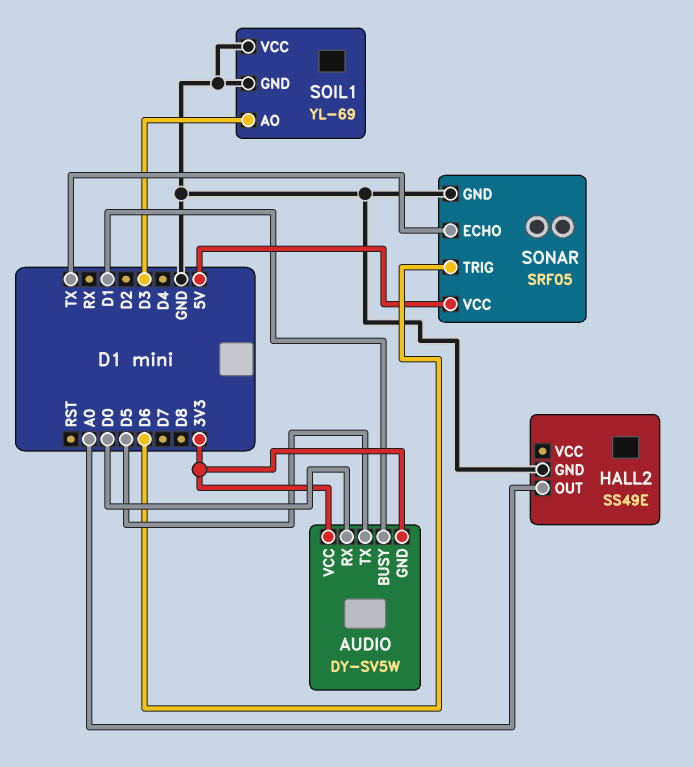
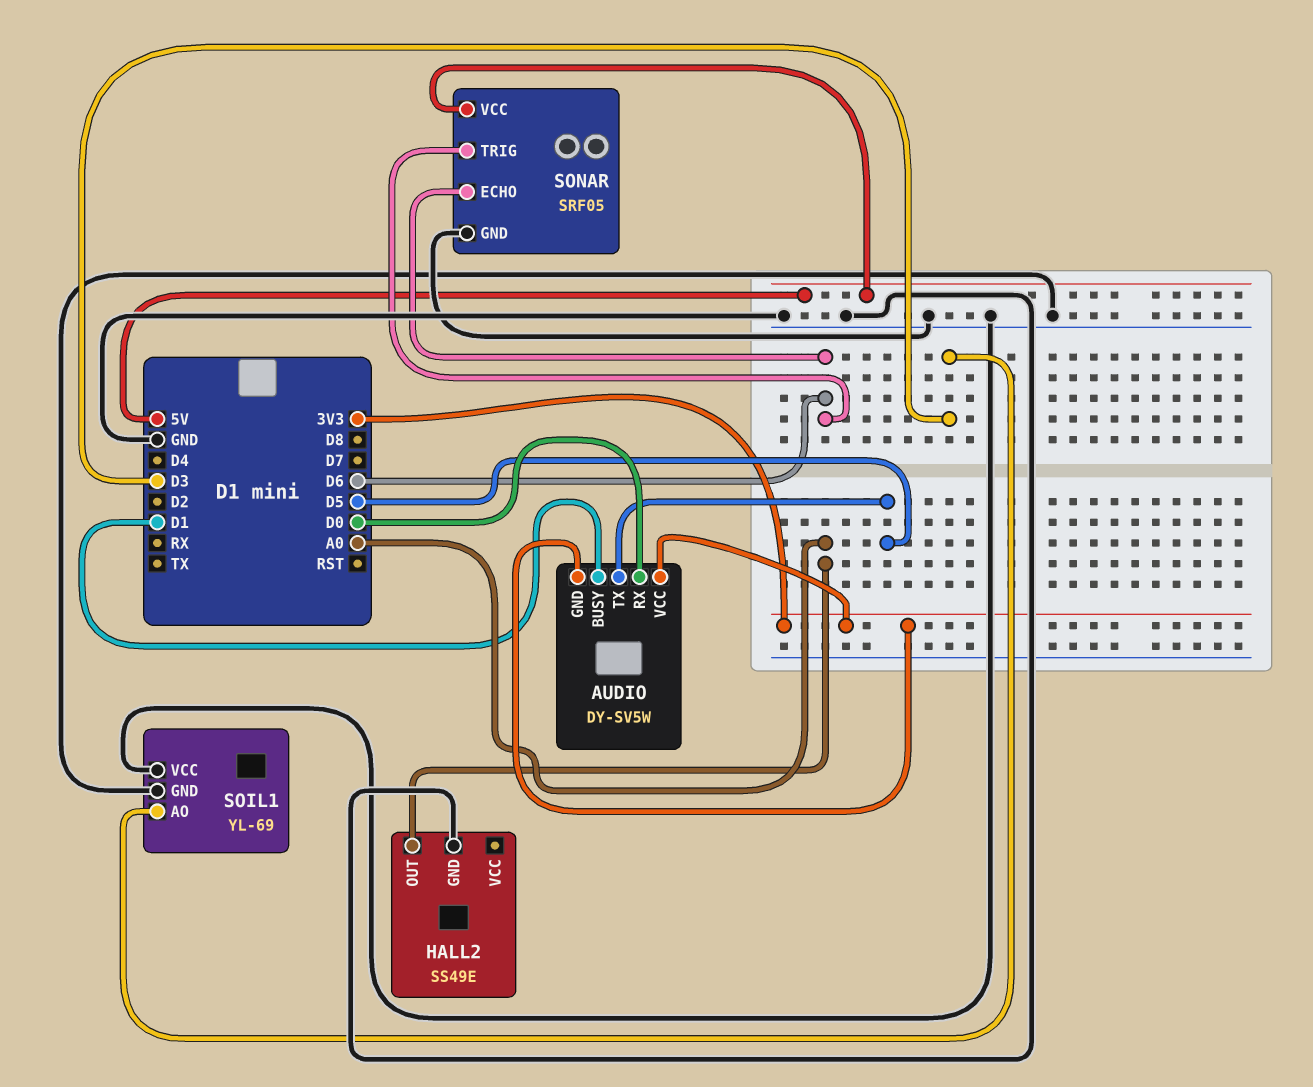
SONAR pin ECHO: TX -> D6

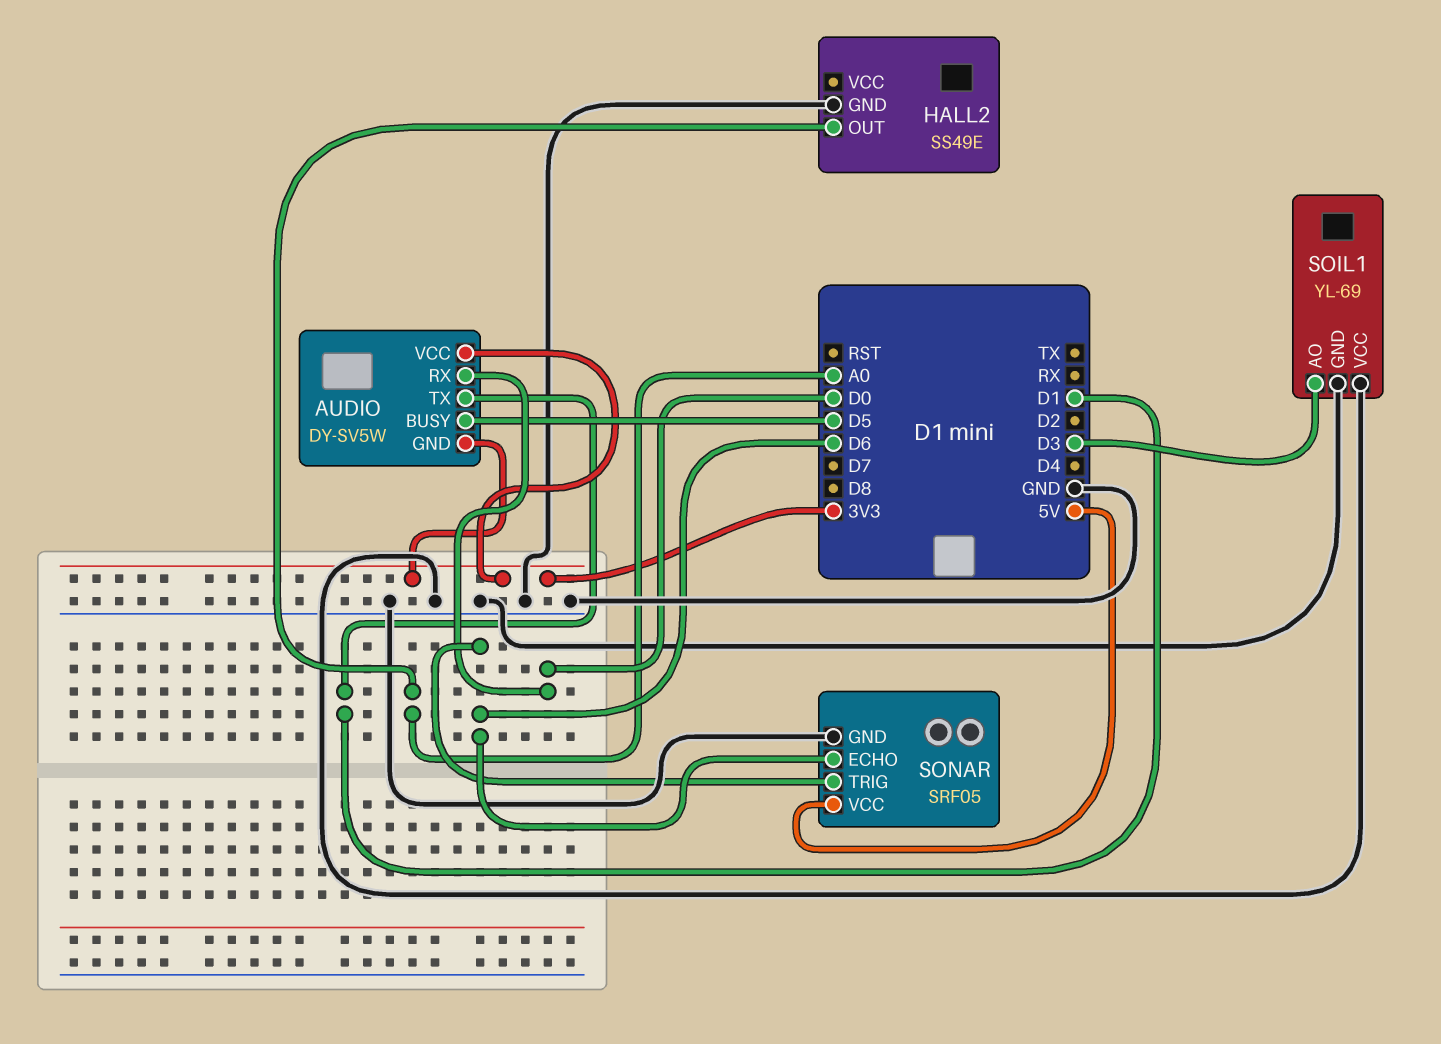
AUDIO pin BUSY: D1 -> D5
AUDIO pin TX: D5 -> D1

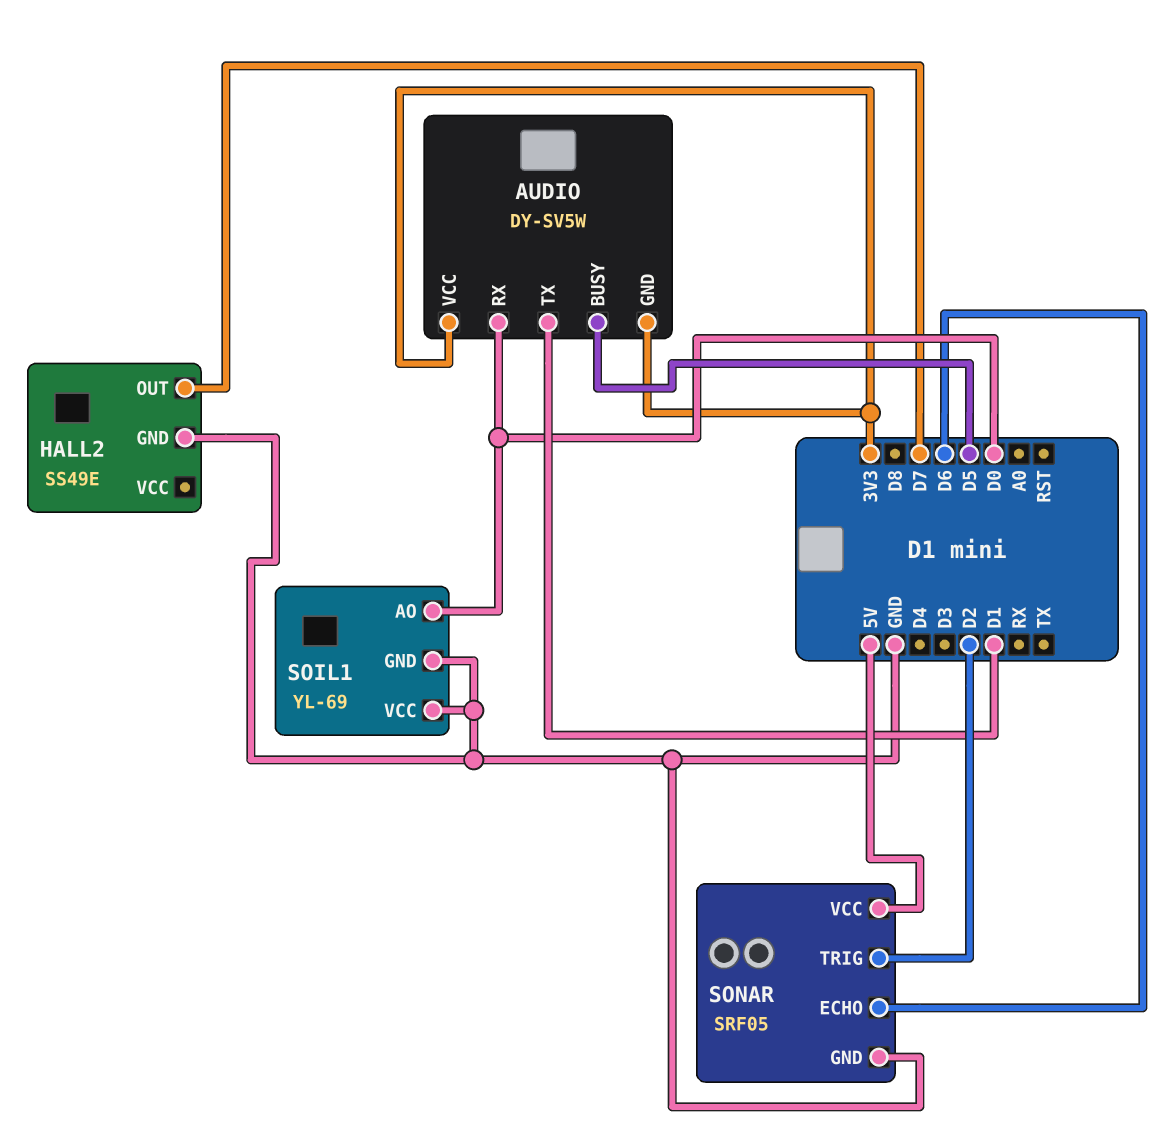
HALL2 pin OUT: A0 -> D7
SOIL1 pin AO: D3 -> D0
SONAR pin TRIG: D6 -> D2

